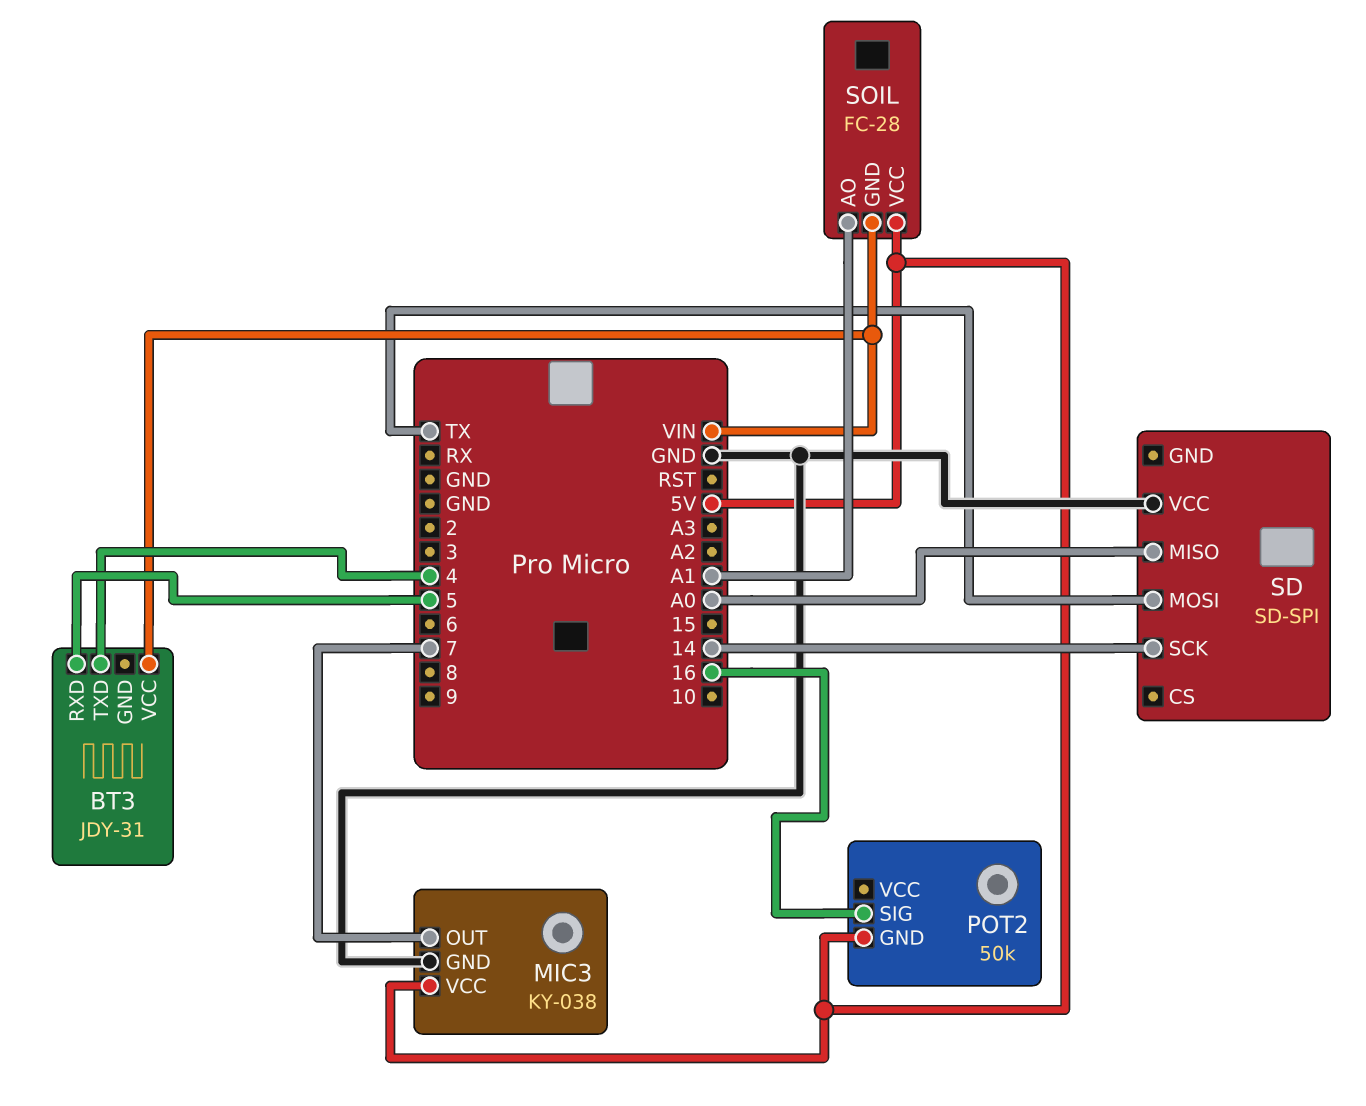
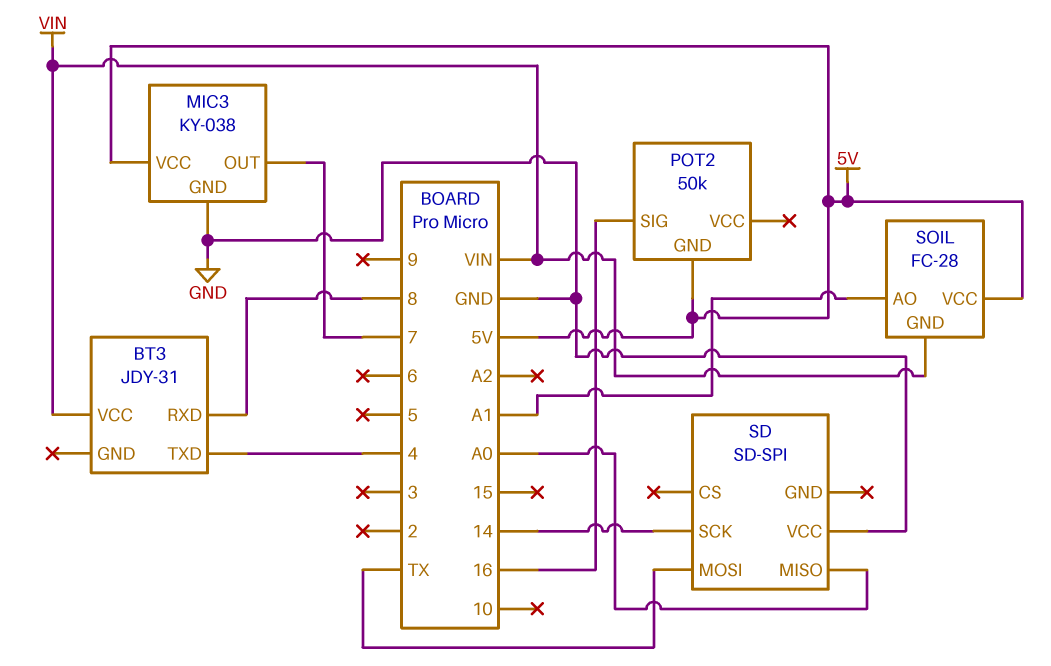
BT3 pin RXD: 5 -> 8

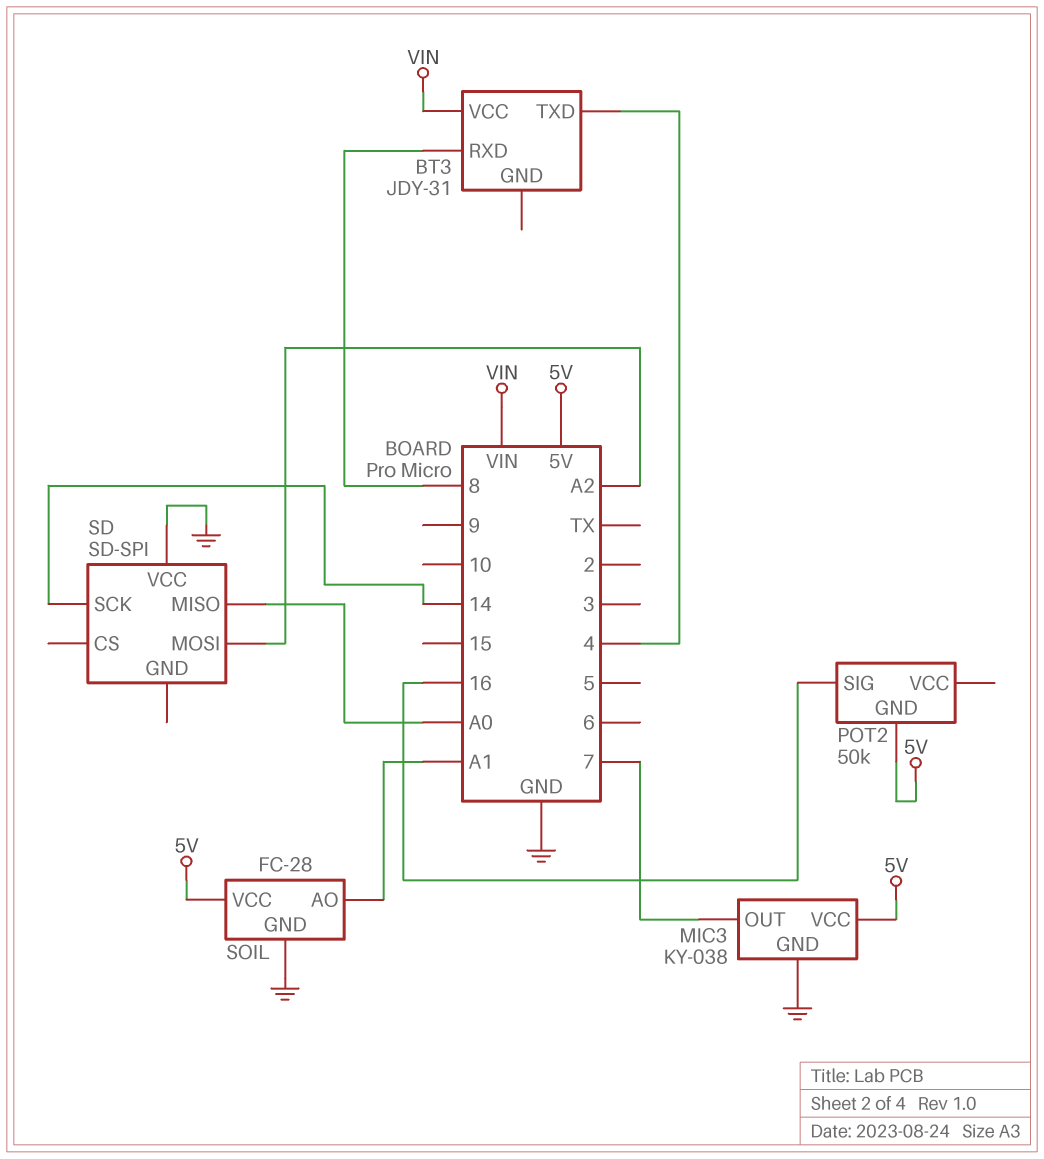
SD pin MOSI: TX -> A2
SOIL pin GND: VIN -> GND

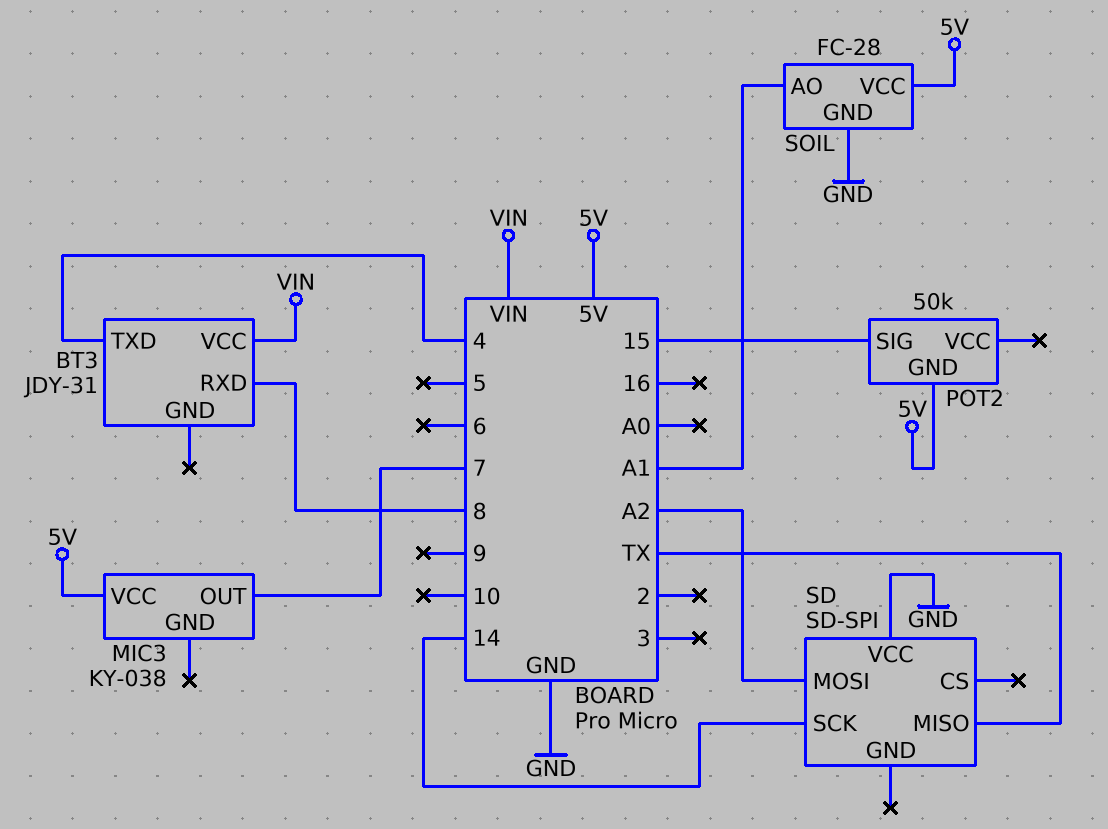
MIC3 pin GND: GND -> none
POT2 pin SIG: 16 -> 15
SD pin MISO: A0 -> TX

